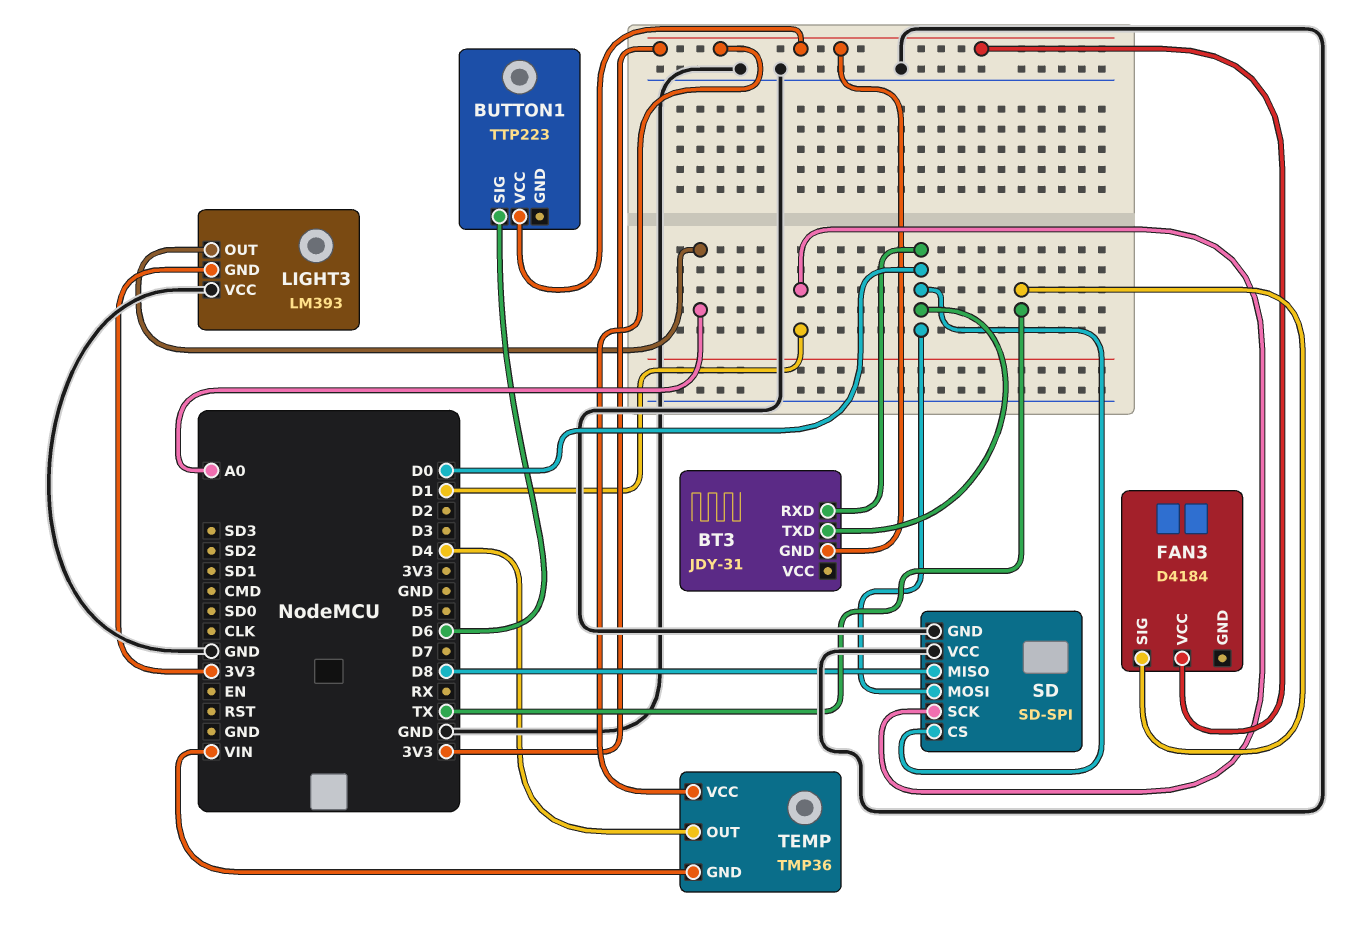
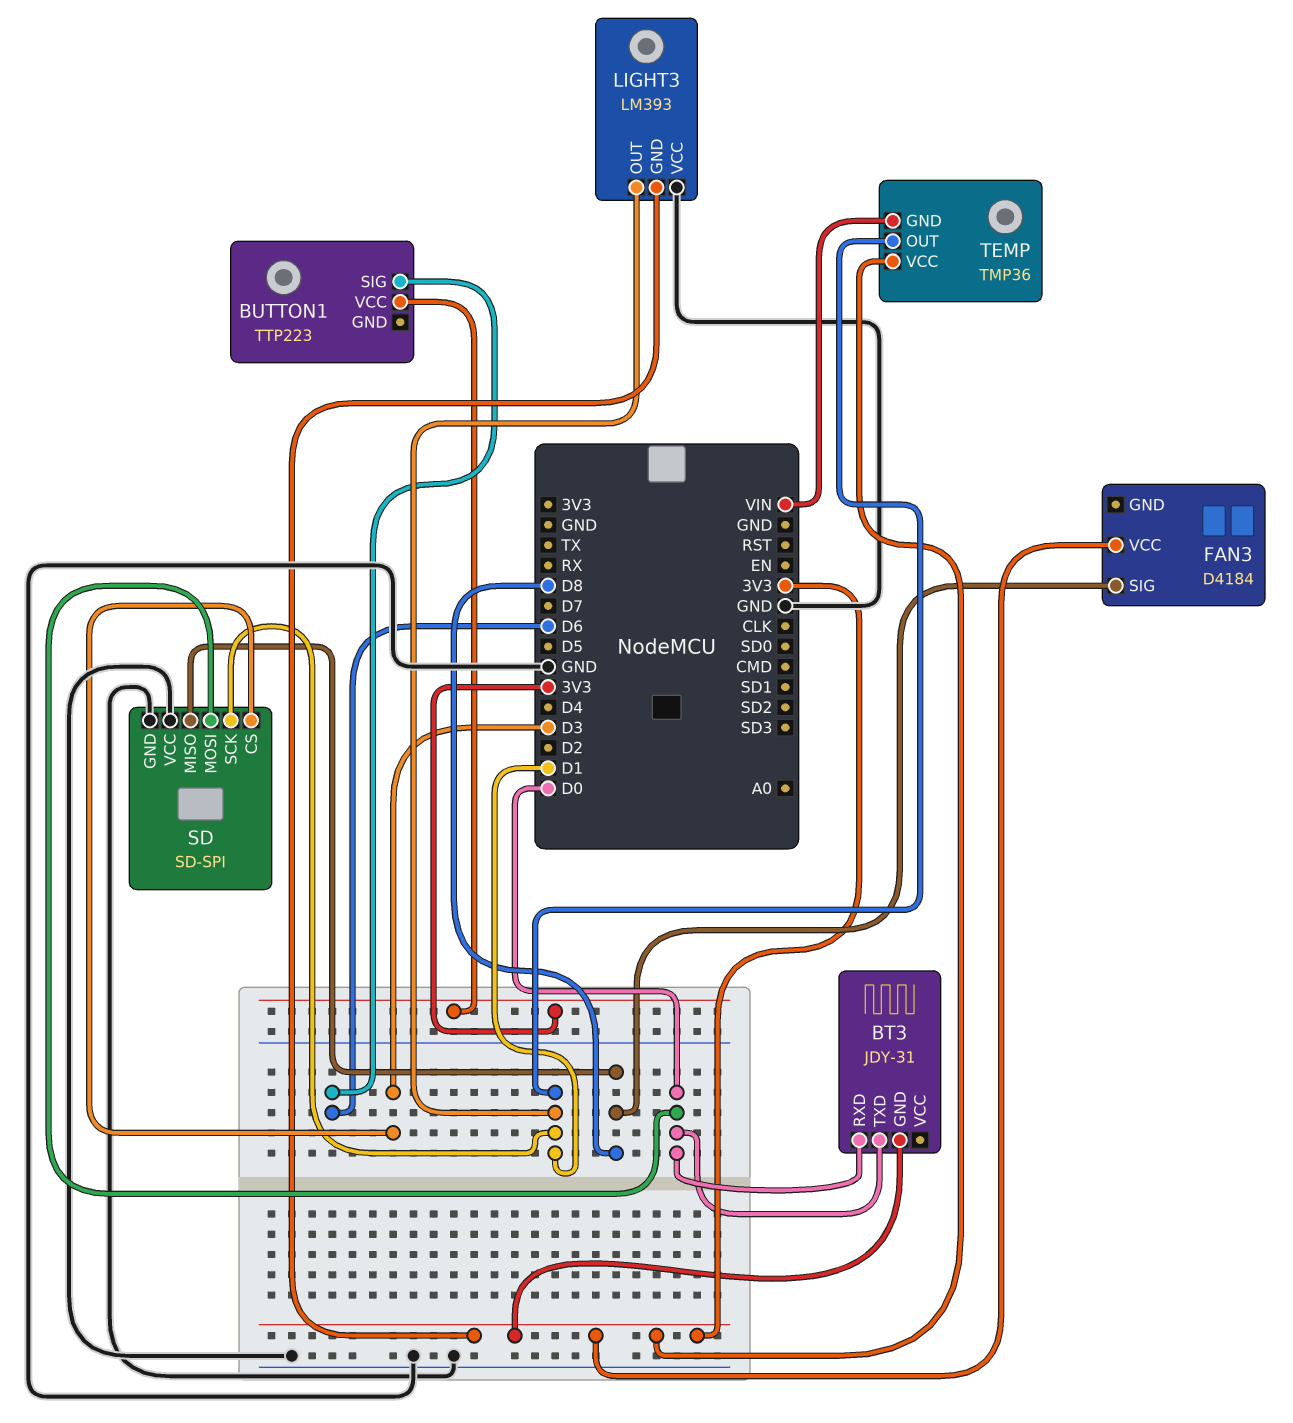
FAN3 pin SIG: TX -> D8
LIGHT3 pin OUT: A0 -> D1
SD pin CS: D0 -> D3
TEMP pin OUT: D4 -> D1

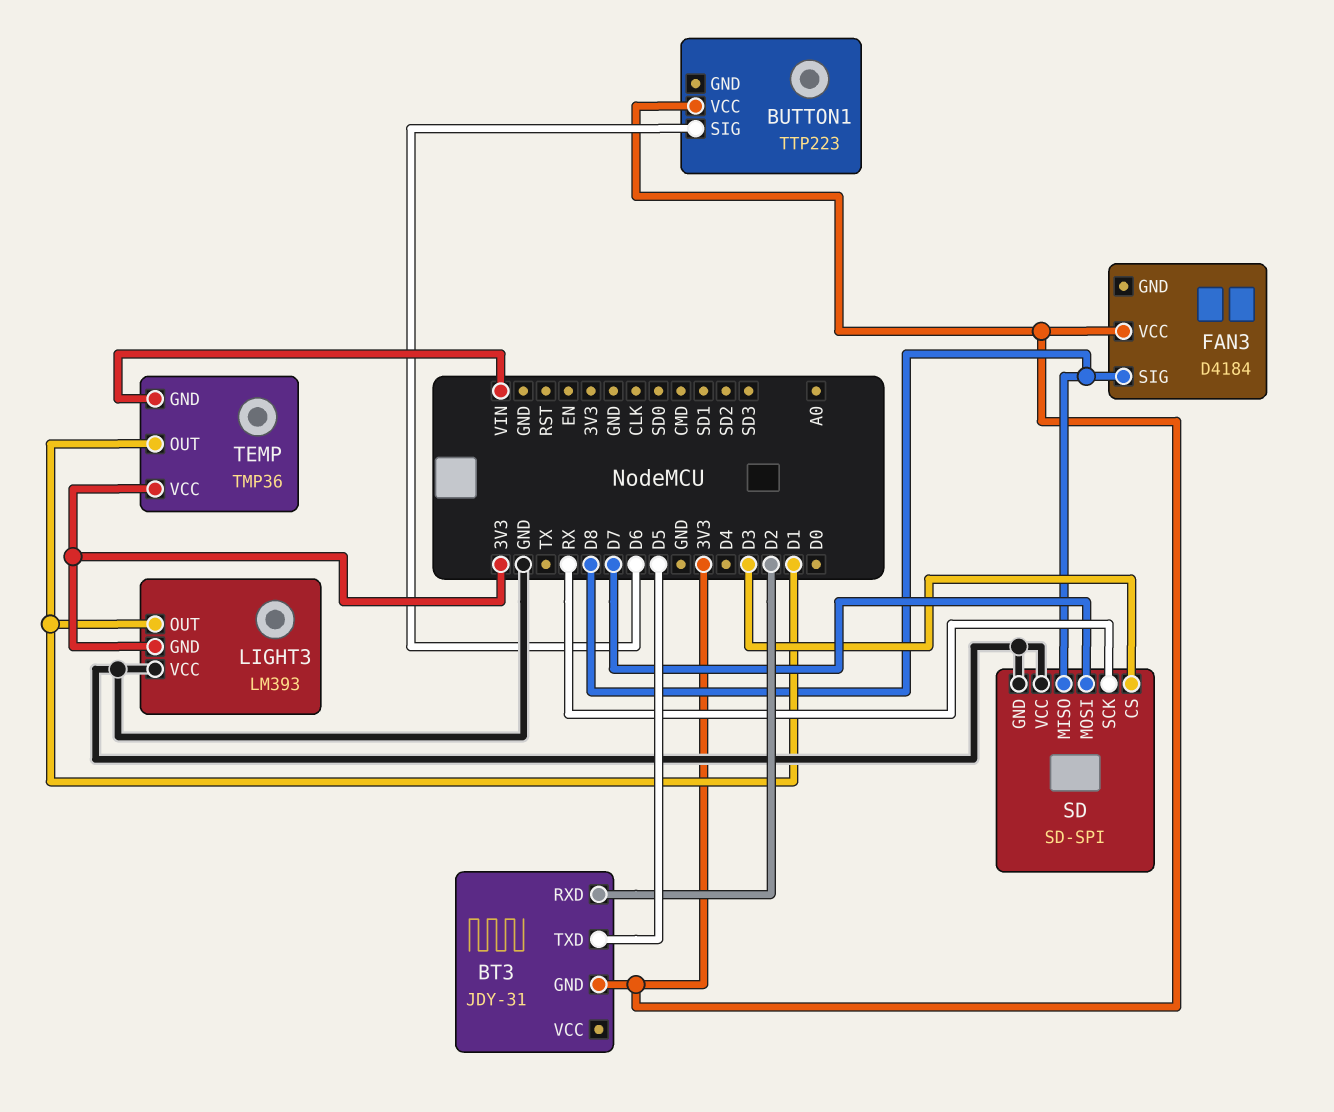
BT3 pin RXD: D0 -> D2
BT3 pin TXD: D0 -> D5
SD pin MOSI: D0 -> D7
SD pin SCK: D1 -> RX

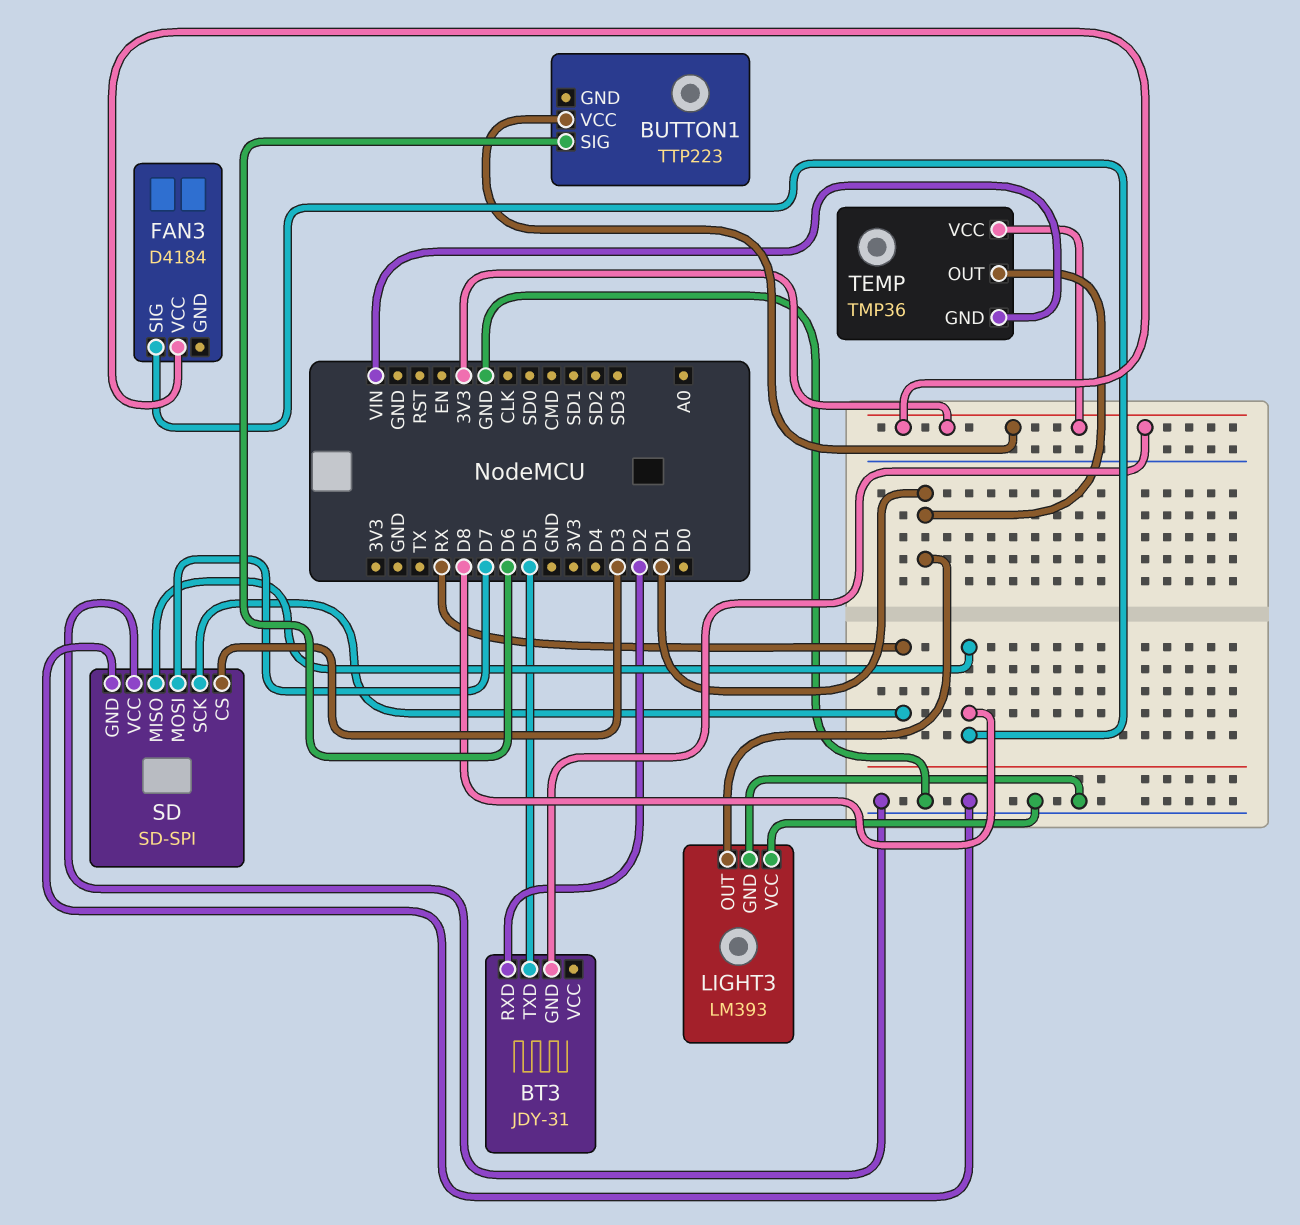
LIGHT3 pin GND: 3V3 -> GND

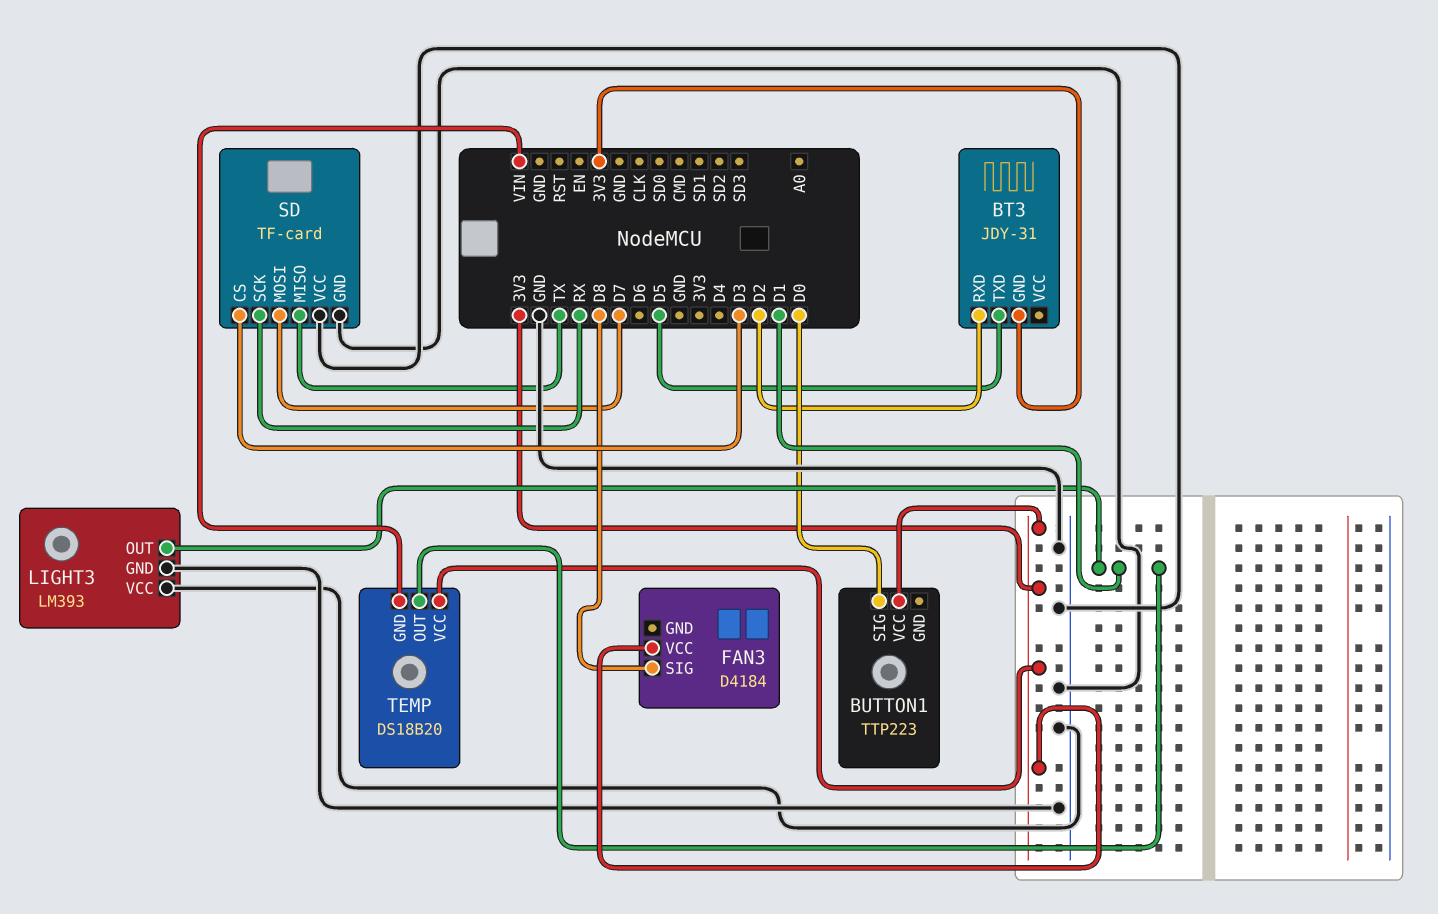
BUTTON1 pin SIG: D6 -> D0
SD: SD-SPI -> TF-card
SD pin MISO: D8 -> TX
TEMP: TMP36 -> DS18B20

